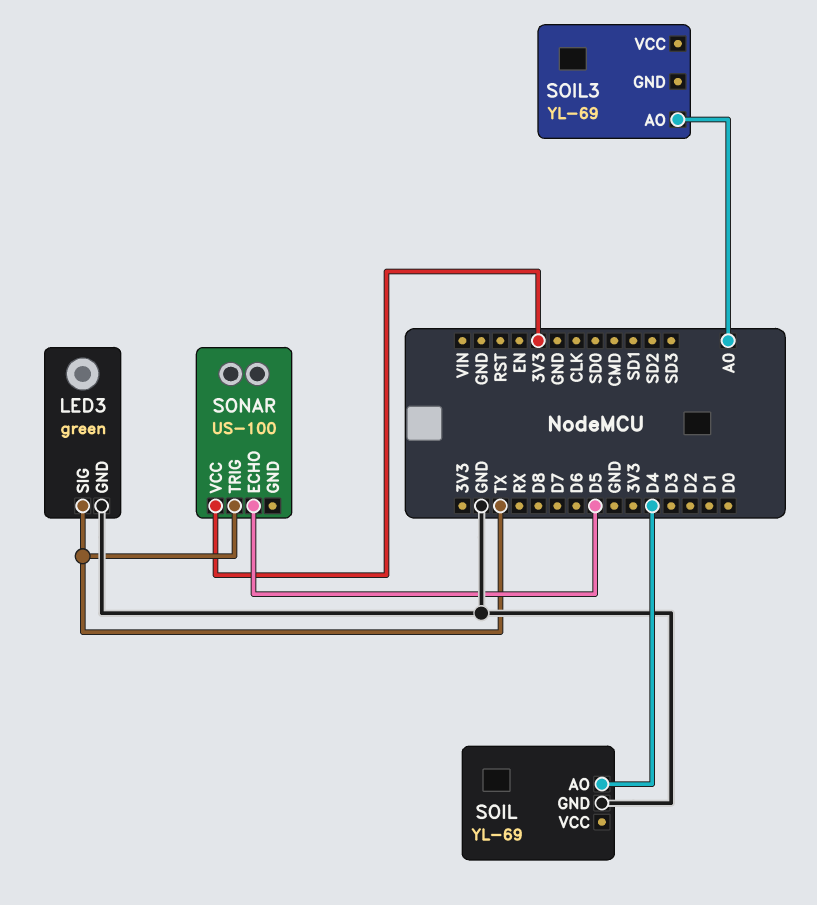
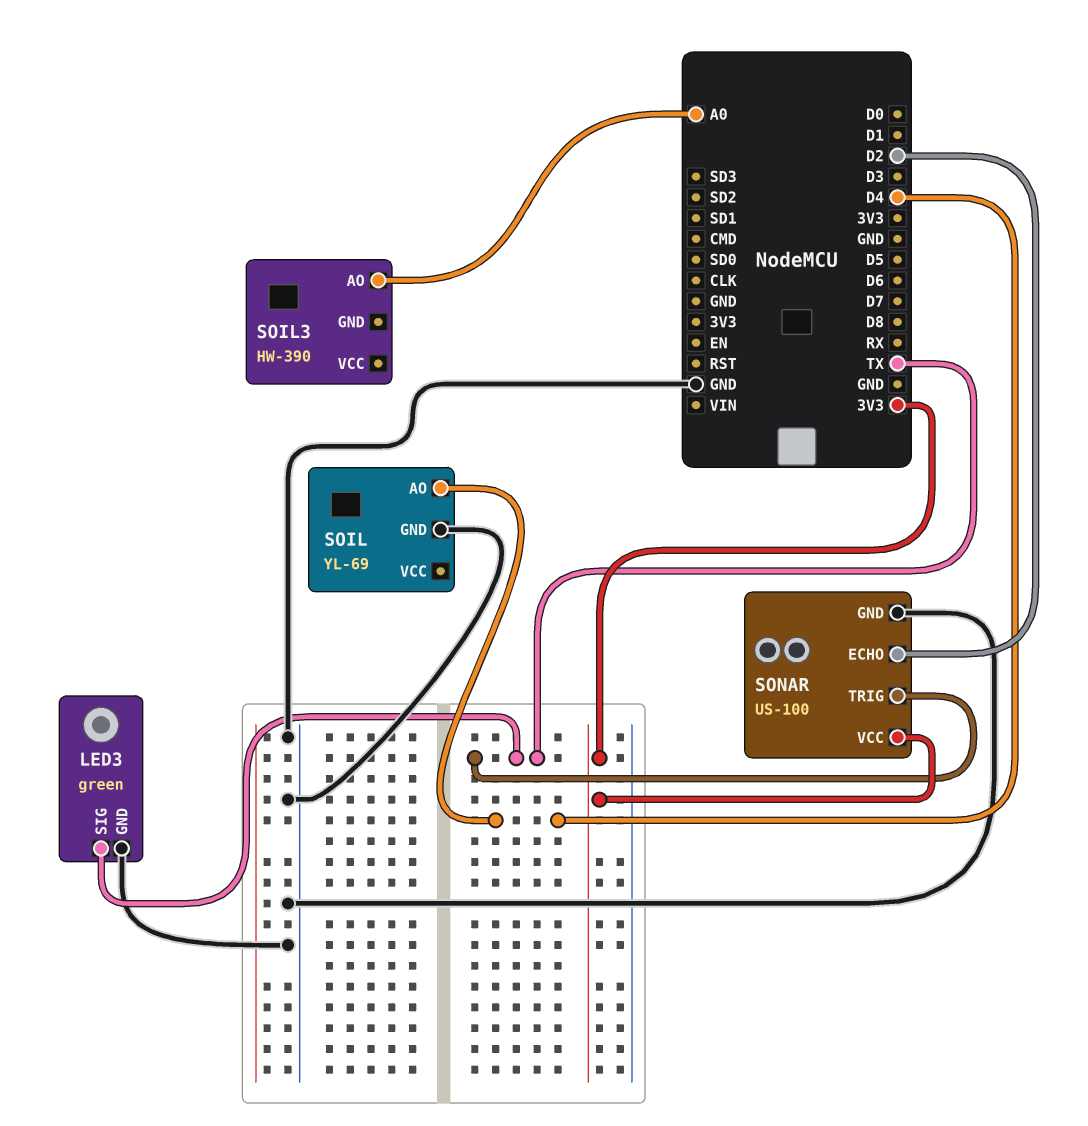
SOIL3: YL-69 -> HW-390
SONAR pin ECHO: D5 -> D2
SONAR pin GND: none -> GND

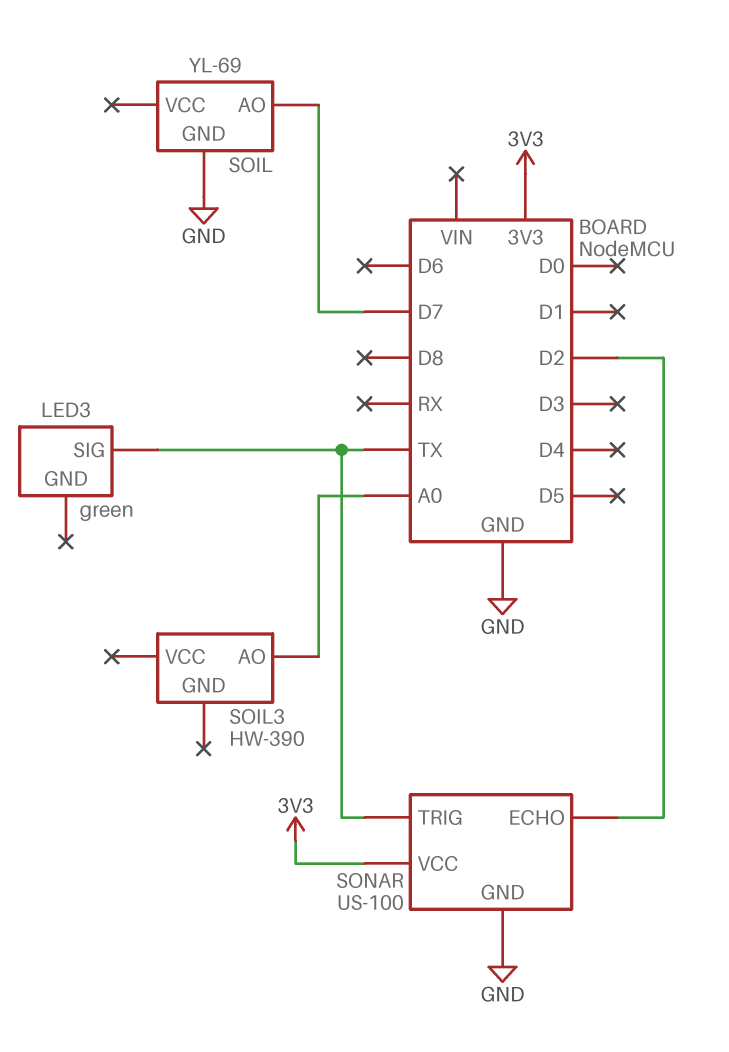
LED3 pin GND: GND -> none
SOIL pin AO: D4 -> D7

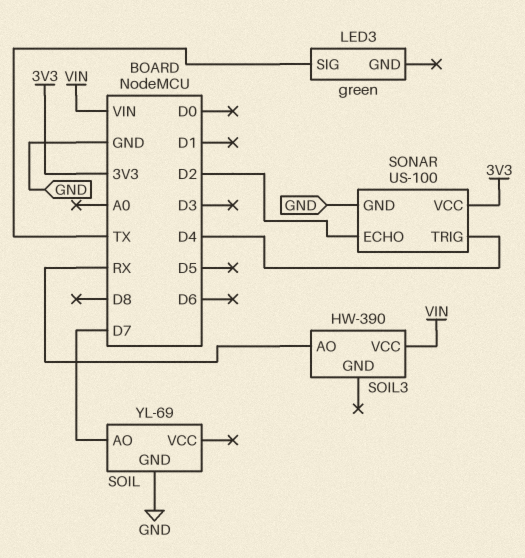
SOIL3 pin AO: A0 -> RX
SOIL3 pin VCC: none -> VIN
SONAR pin TRIG: TX -> D4

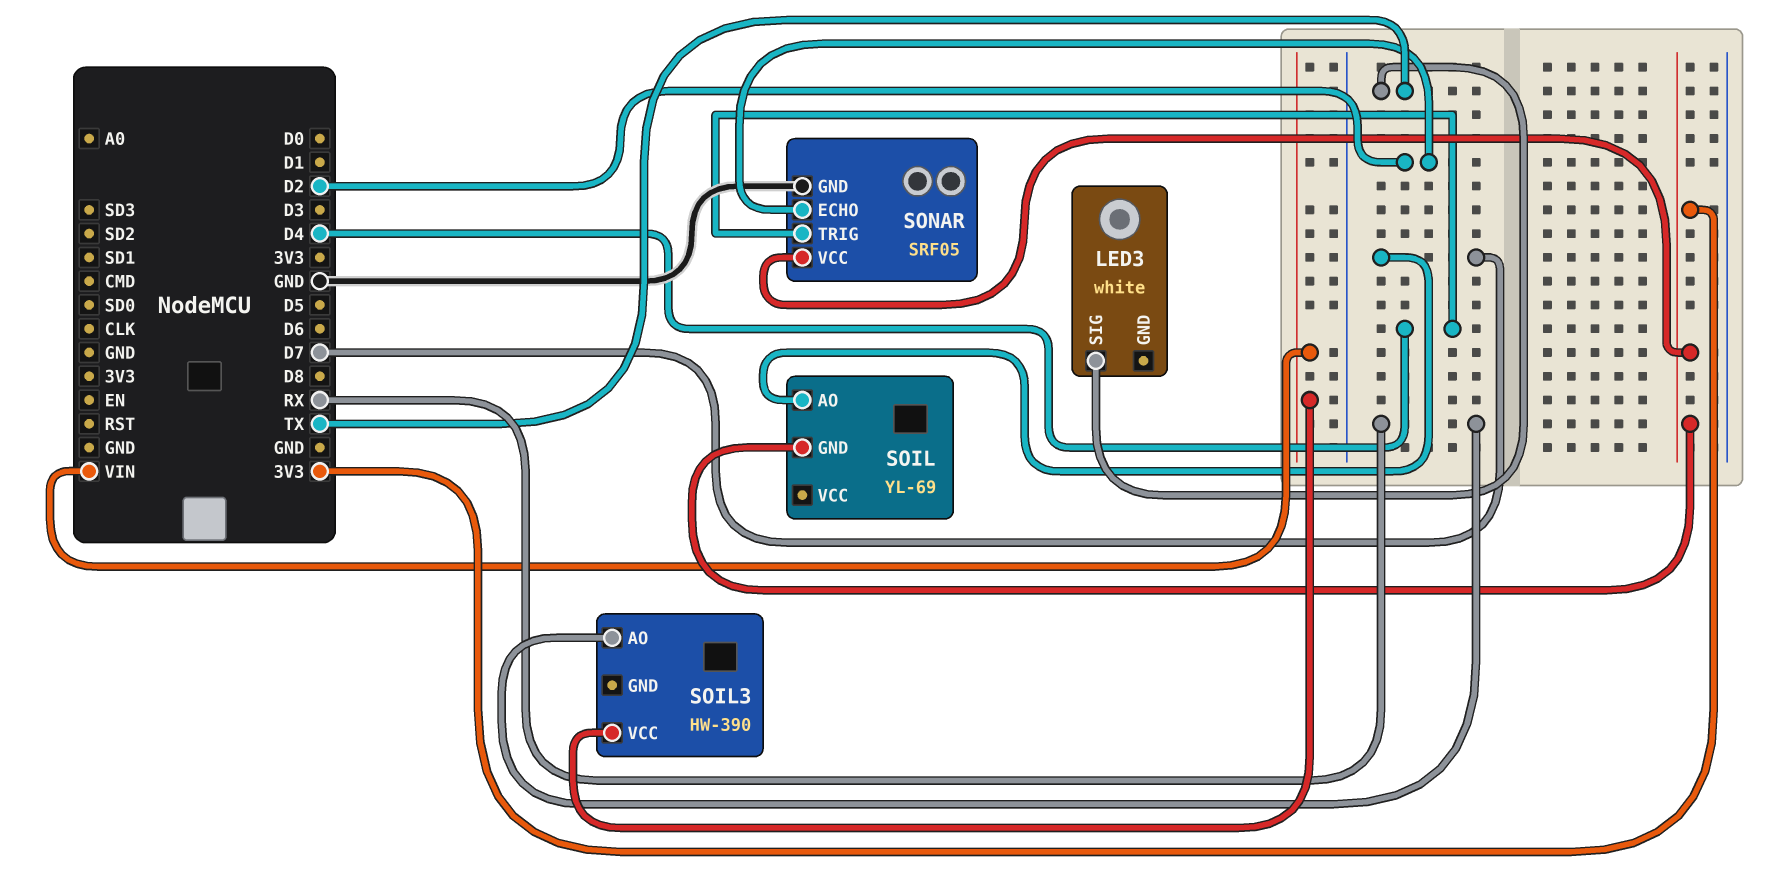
LED3: green -> white
SOIL pin GND: GND -> 3V3
SONAR: US-100 -> SRF05

